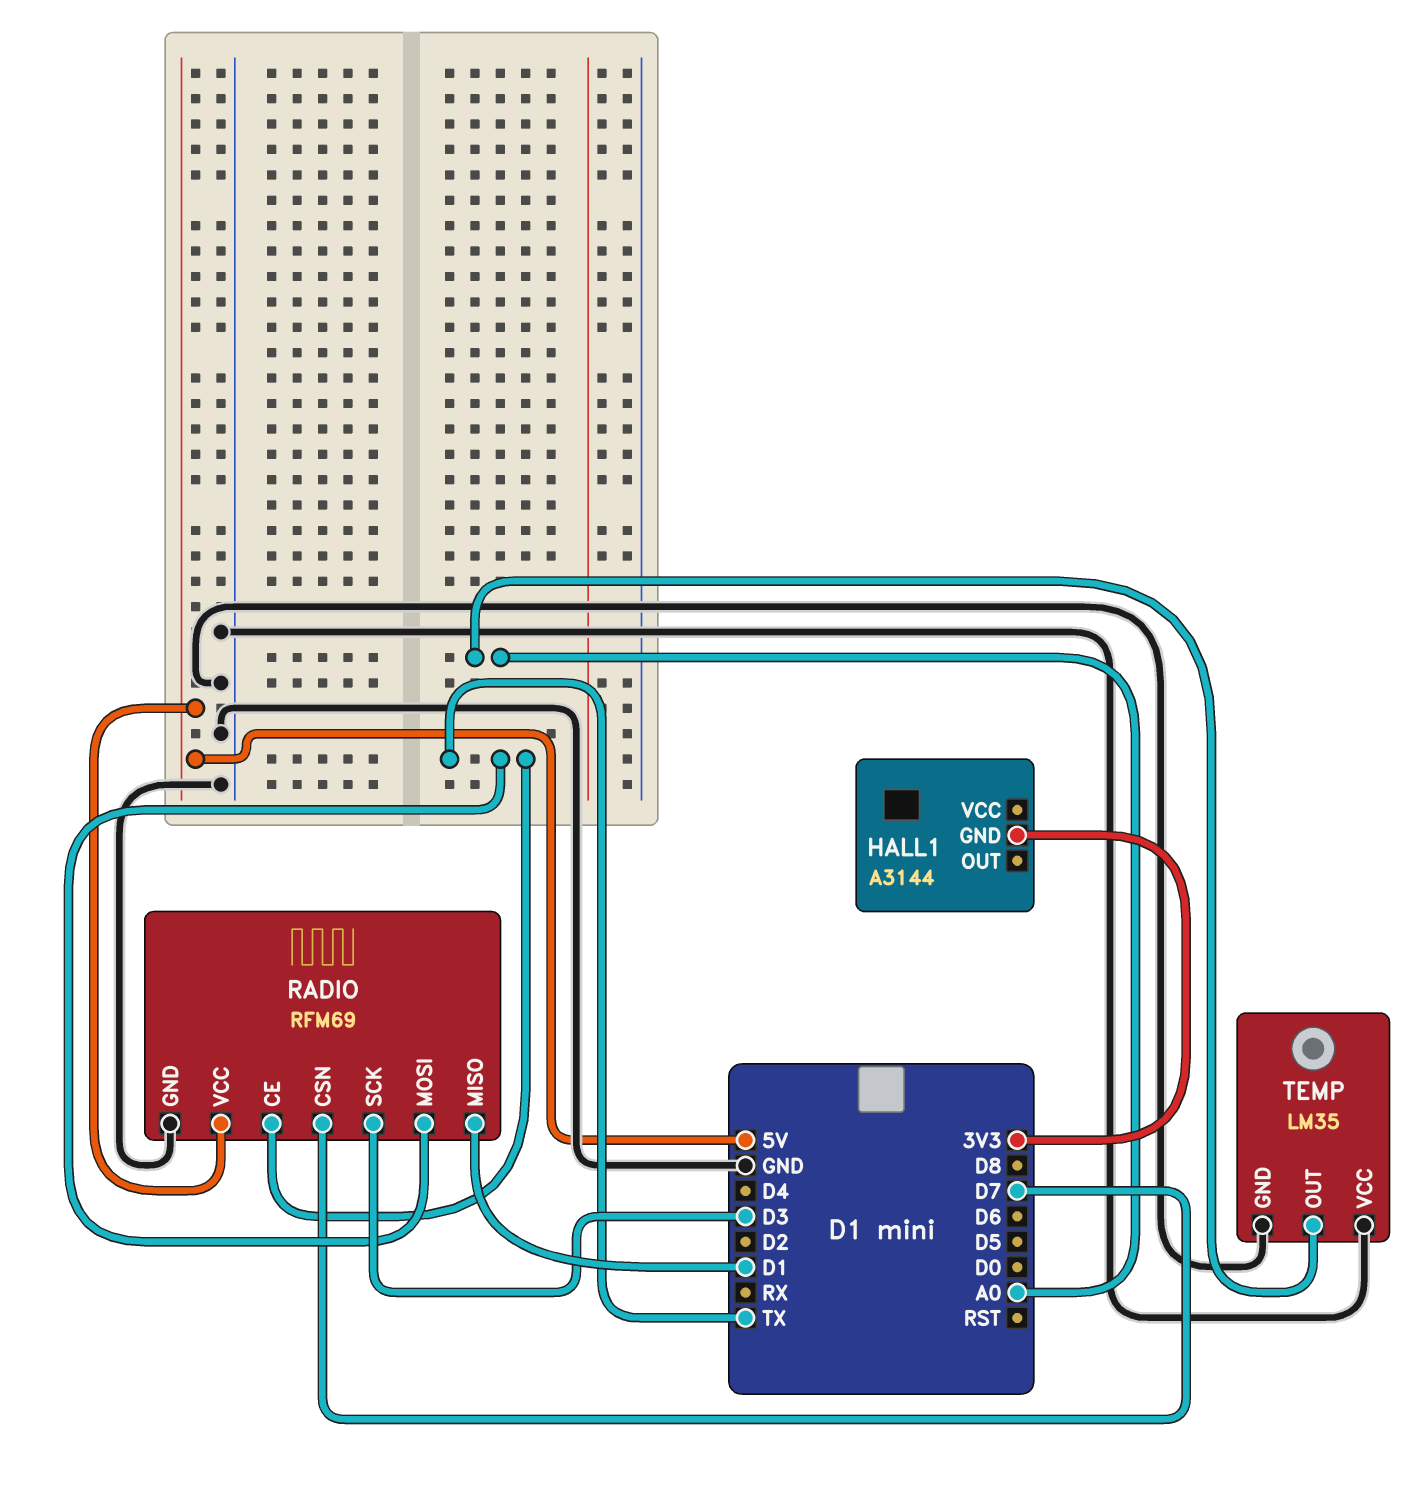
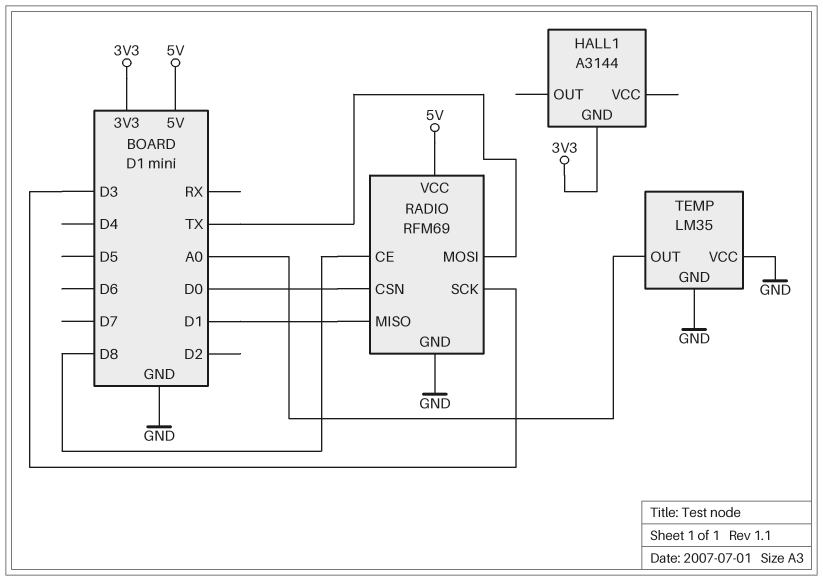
RADIO pin CE: TX -> D8
RADIO pin CSN: D7 -> D0

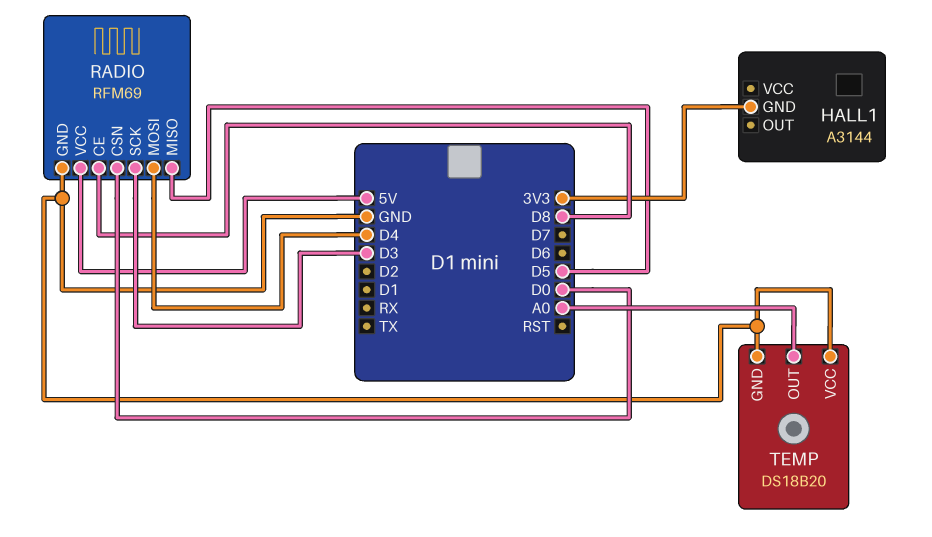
RADIO pin MISO: D1 -> D5
RADIO pin MOSI: TX -> D4
TEMP: LM35 -> DS18B20

